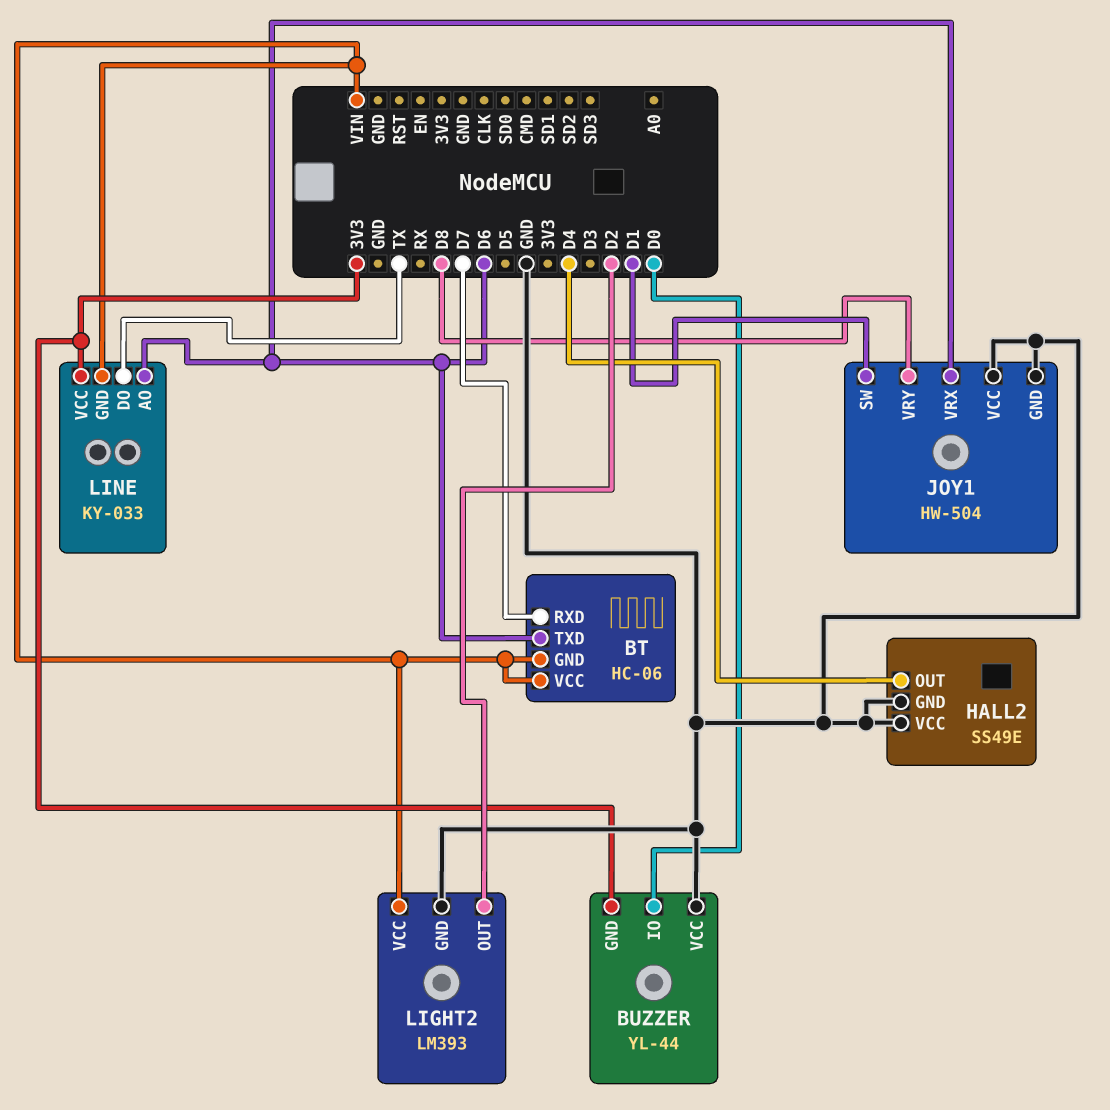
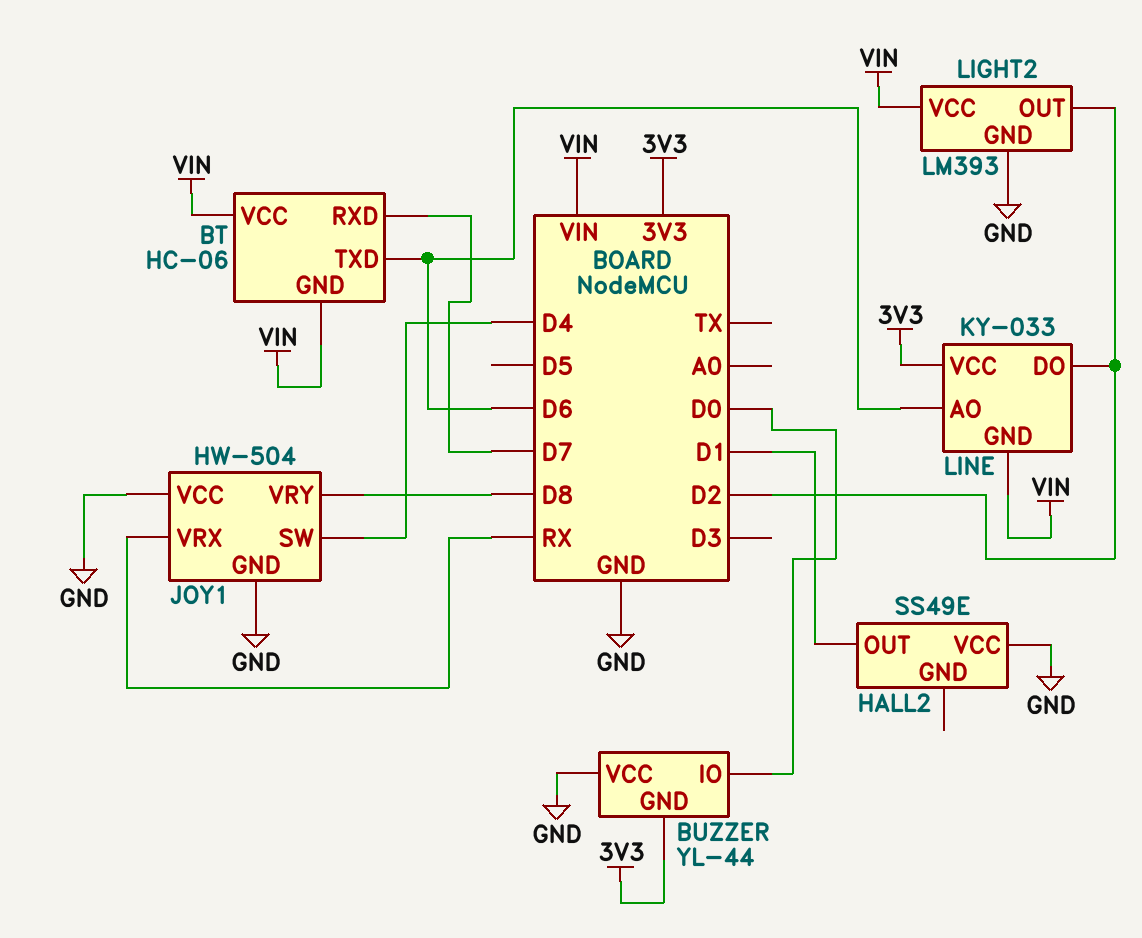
HALL2 pin GND: GND -> none
HALL2 pin OUT: D4 -> D1
JOY1 pin SW: D1 -> D4
JOY1 pin VRX: D6 -> RX
LINE pin DO: TX -> D2

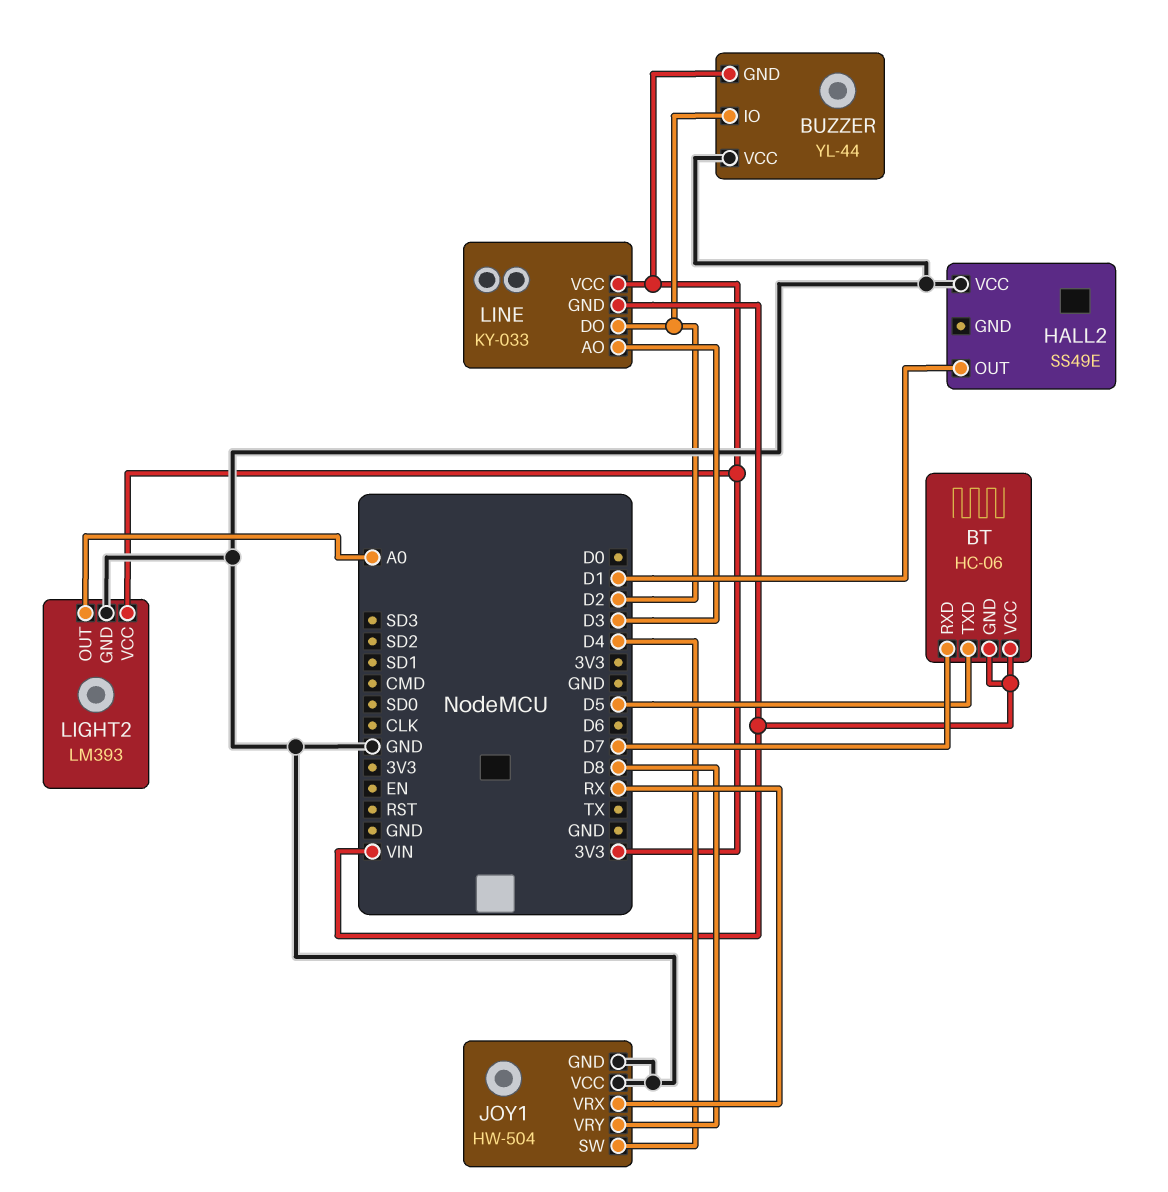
BT pin TXD: D6 -> D5
BUZZER pin IO: D0 -> D2
LIGHT2 pin OUT: D2 -> A0
LIGHT2 pin VCC: VIN -> 3V3
LINE pin AO: D6 -> D3

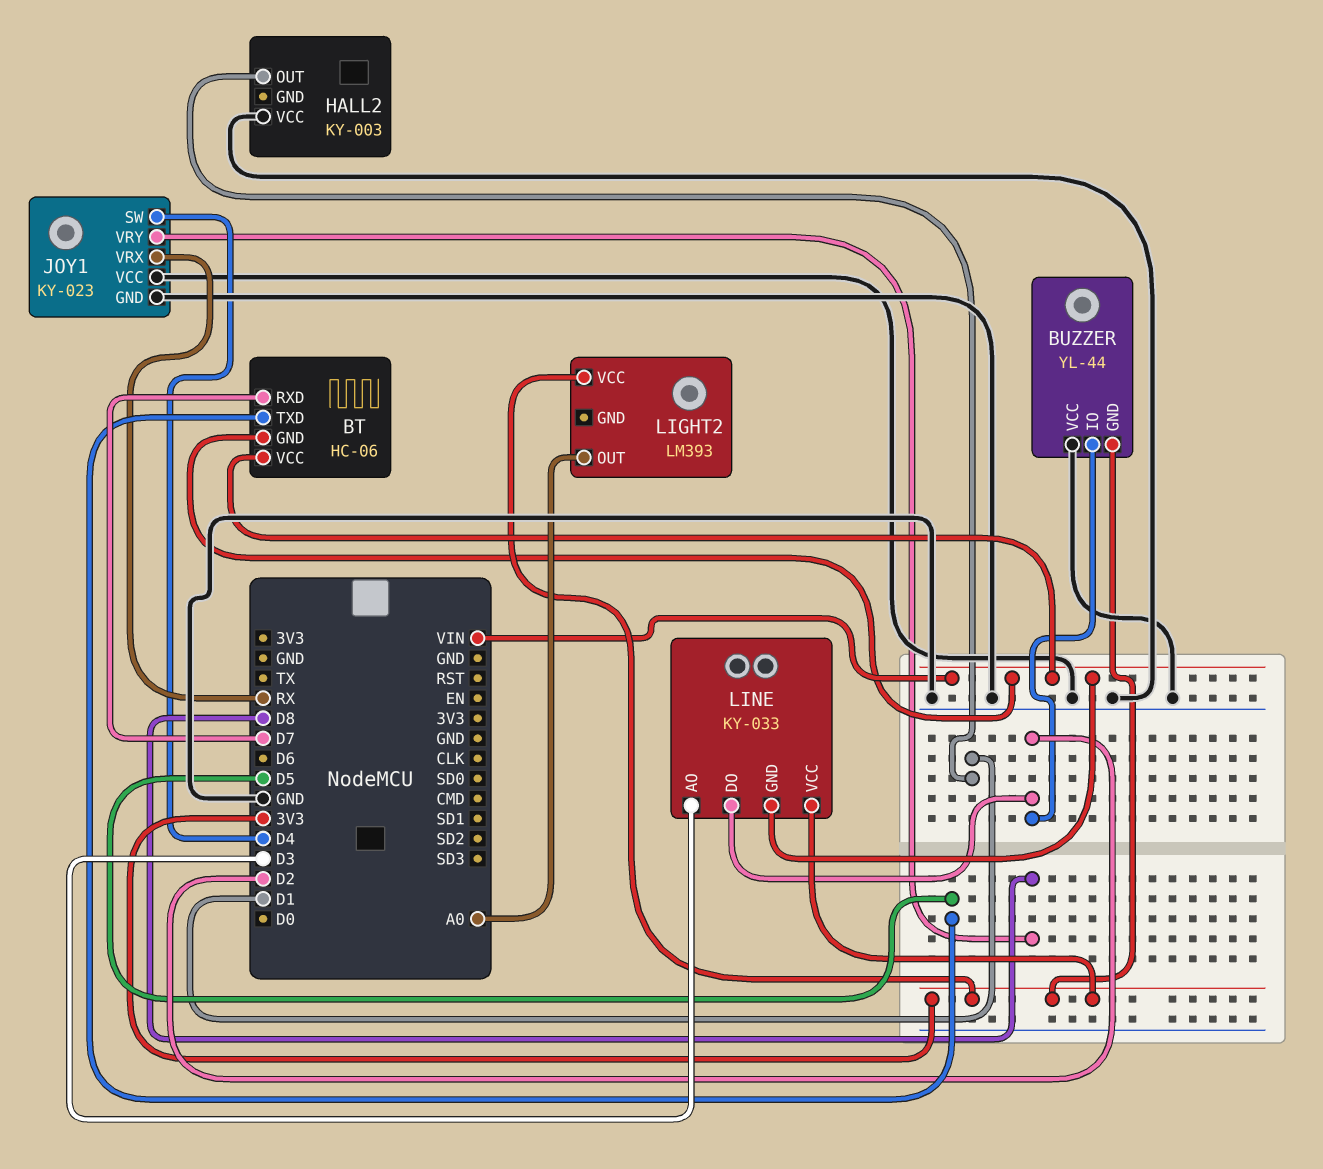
HALL2: SS49E -> KY-003
JOY1: HW-504 -> KY-023
LIGHT2 pin GND: GND -> none

